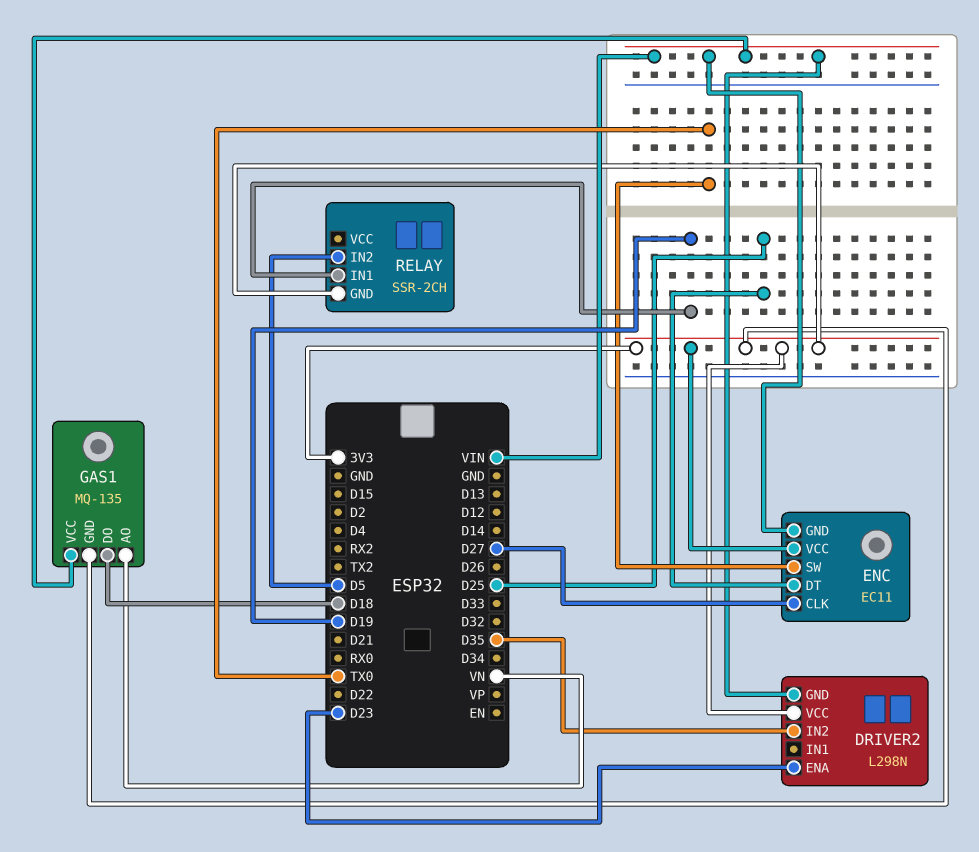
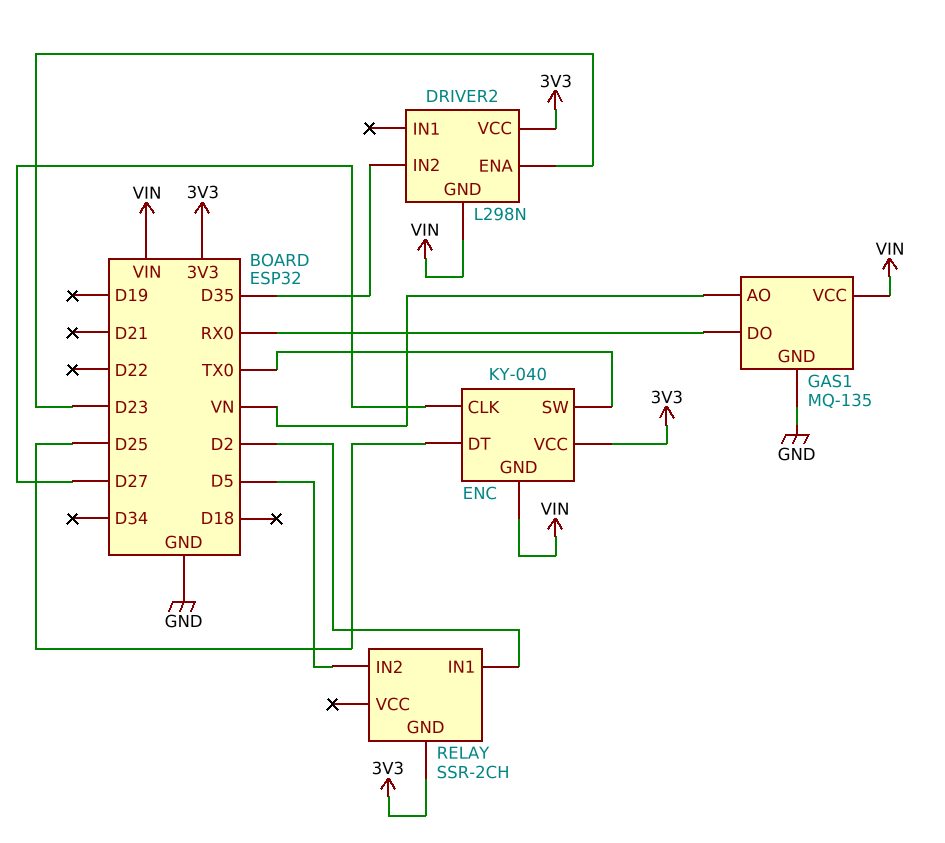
ENC: EC11 -> KY-040
GAS1 pin DO: D18 -> RX0
GAS1 pin GND: 3V3 -> GND
RELAY pin IN1: D19 -> D2

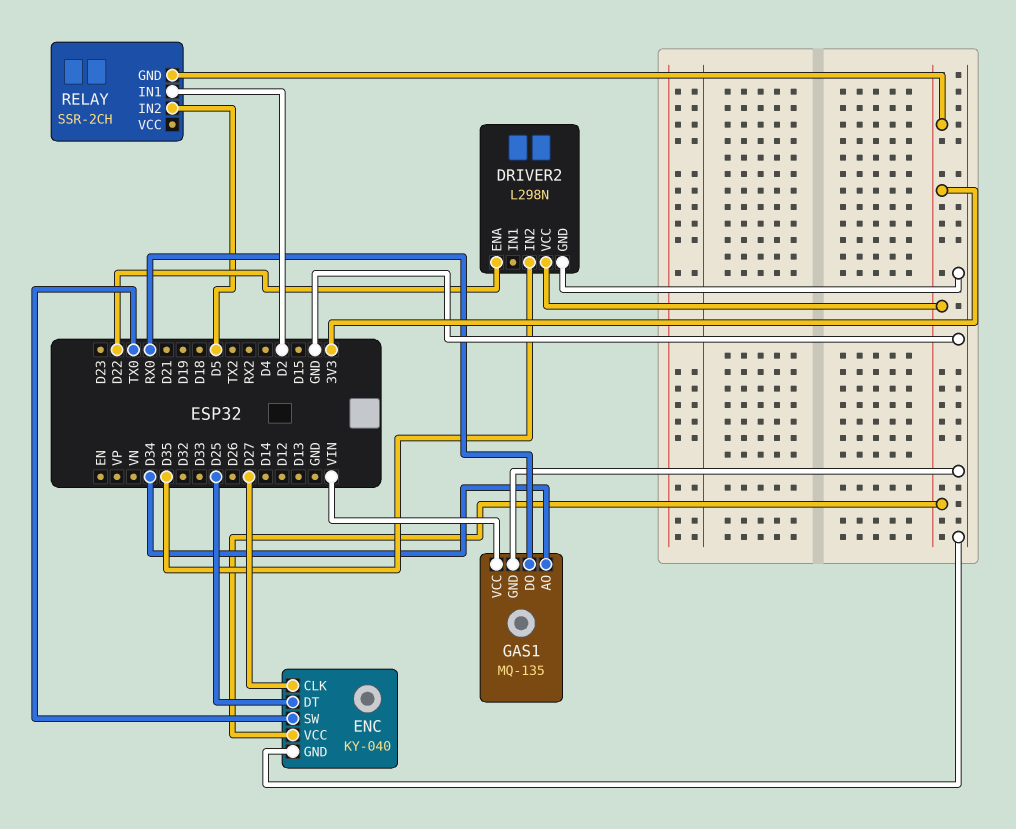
DRIVER2 pin ENA: D23 -> D22
DRIVER2 pin GND: VIN -> GND
ENC pin GND: VIN -> GND
GAS1 pin AO: VN -> D34

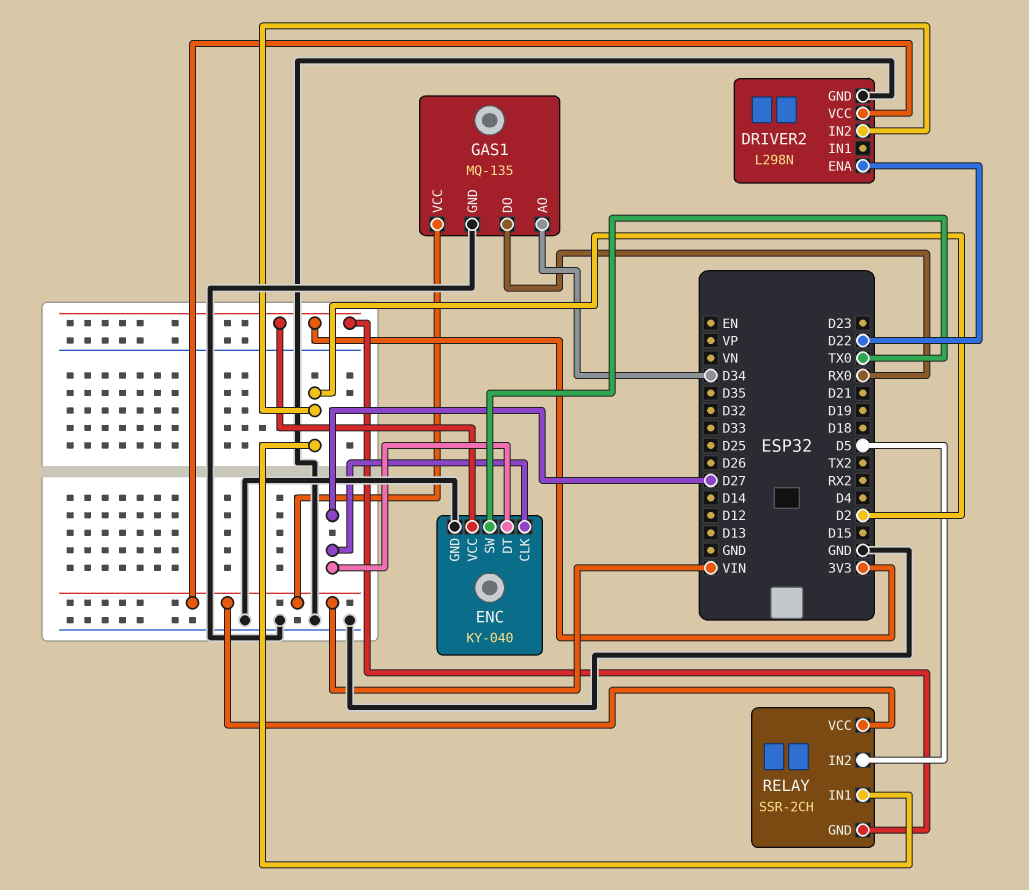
DRIVER2 pin IN2: D35 -> D2
DRIVER2 pin VCC: 3V3 -> VIN
ENC pin DT: D25 -> D27
RELAY pin VCC: none -> VIN

